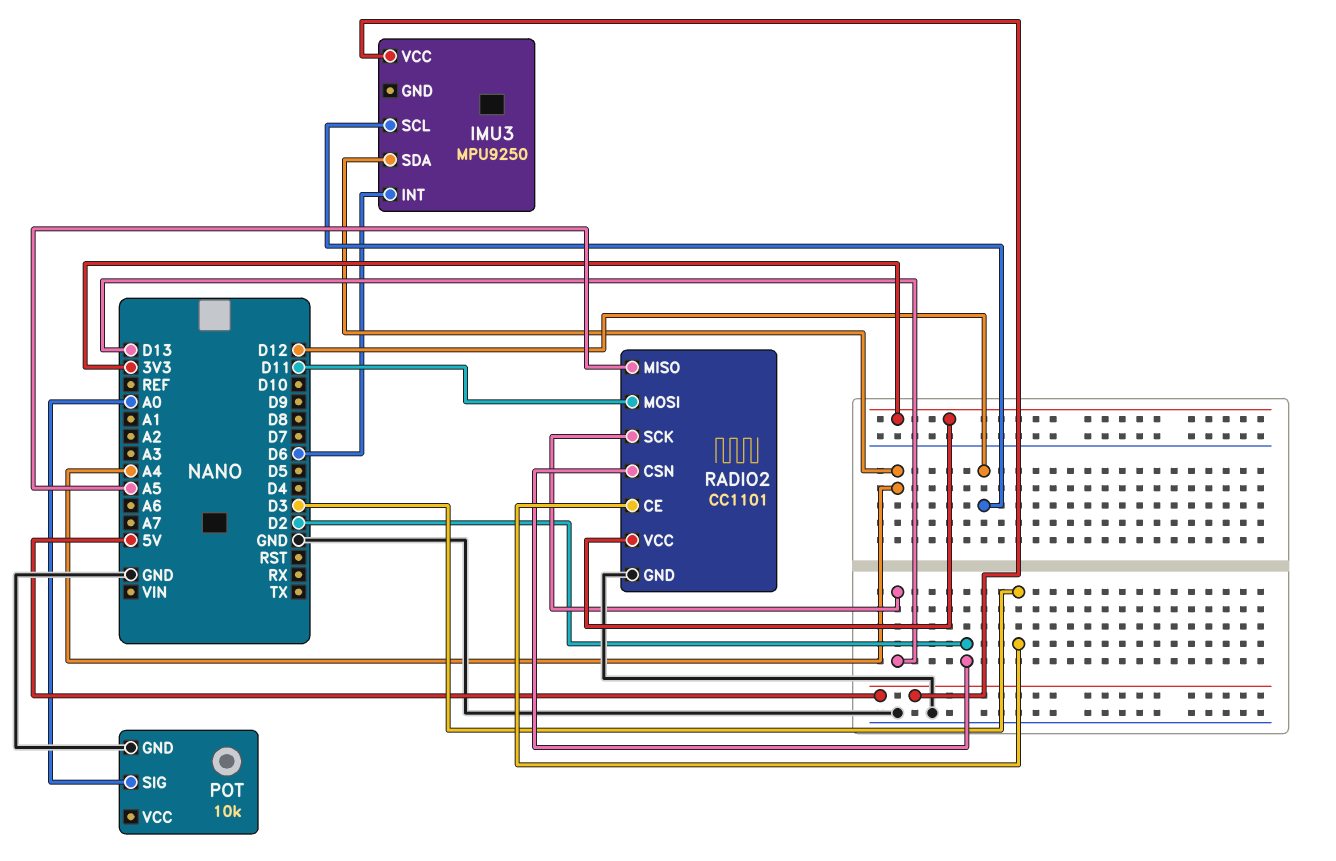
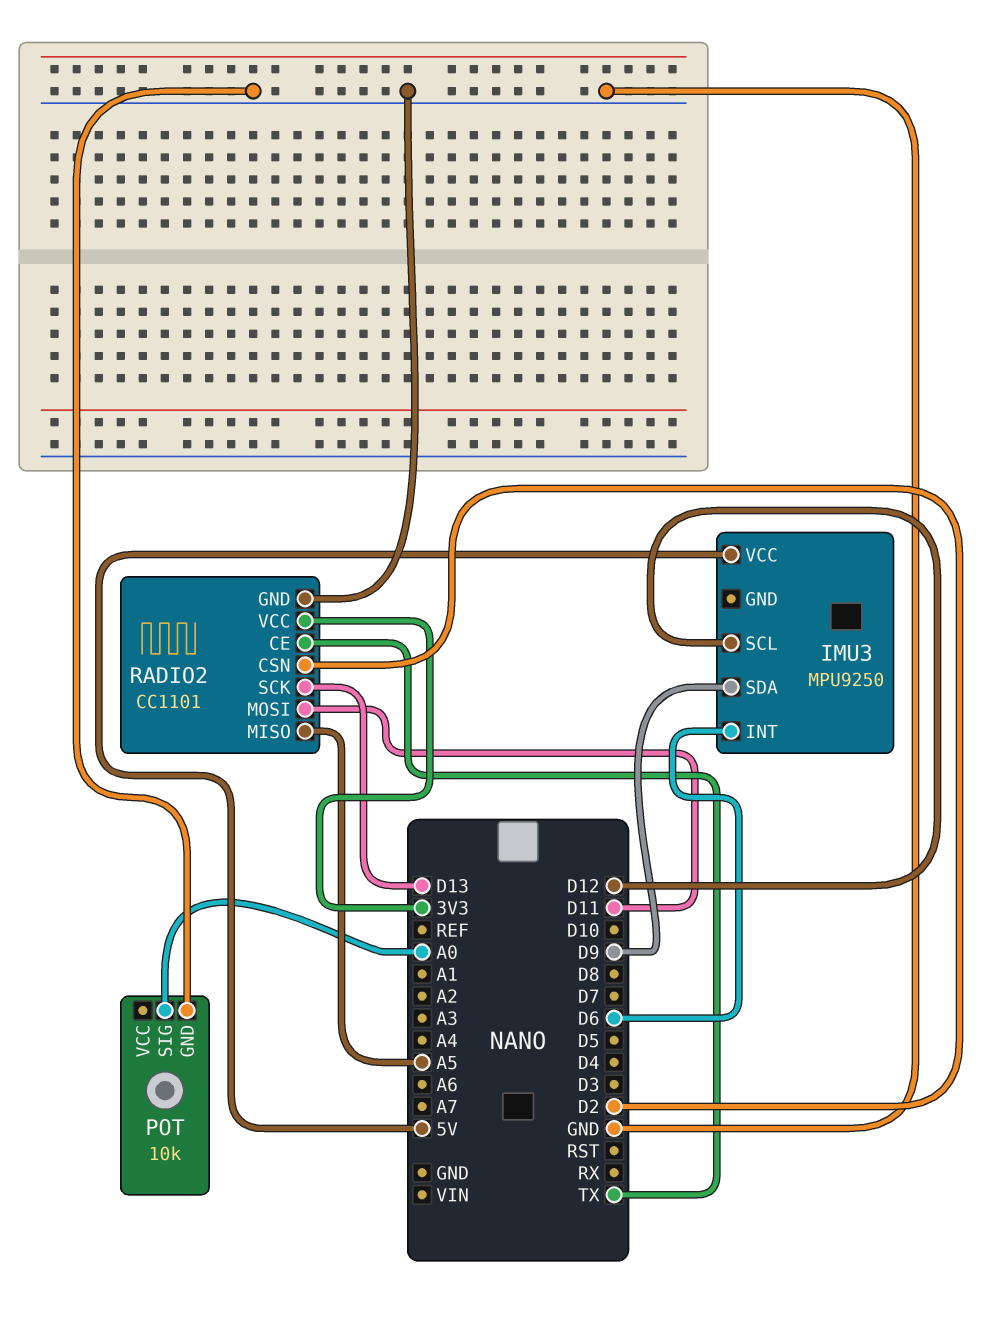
IMU3 pin SDA: A4 -> D9
RADIO2 pin CE: D3 -> TX

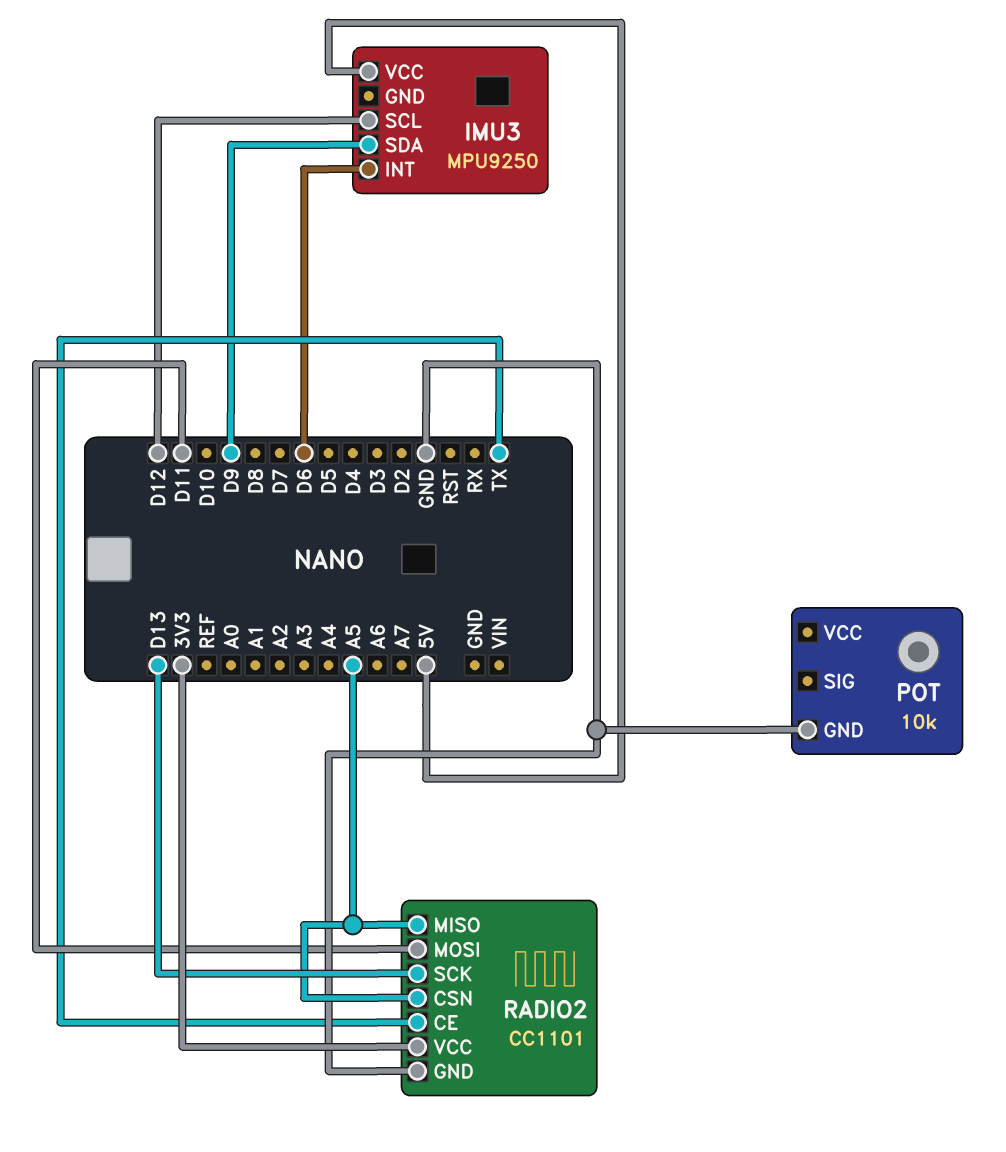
POT pin SIG: A0 -> none
RADIO2 pin CSN: D2 -> A5

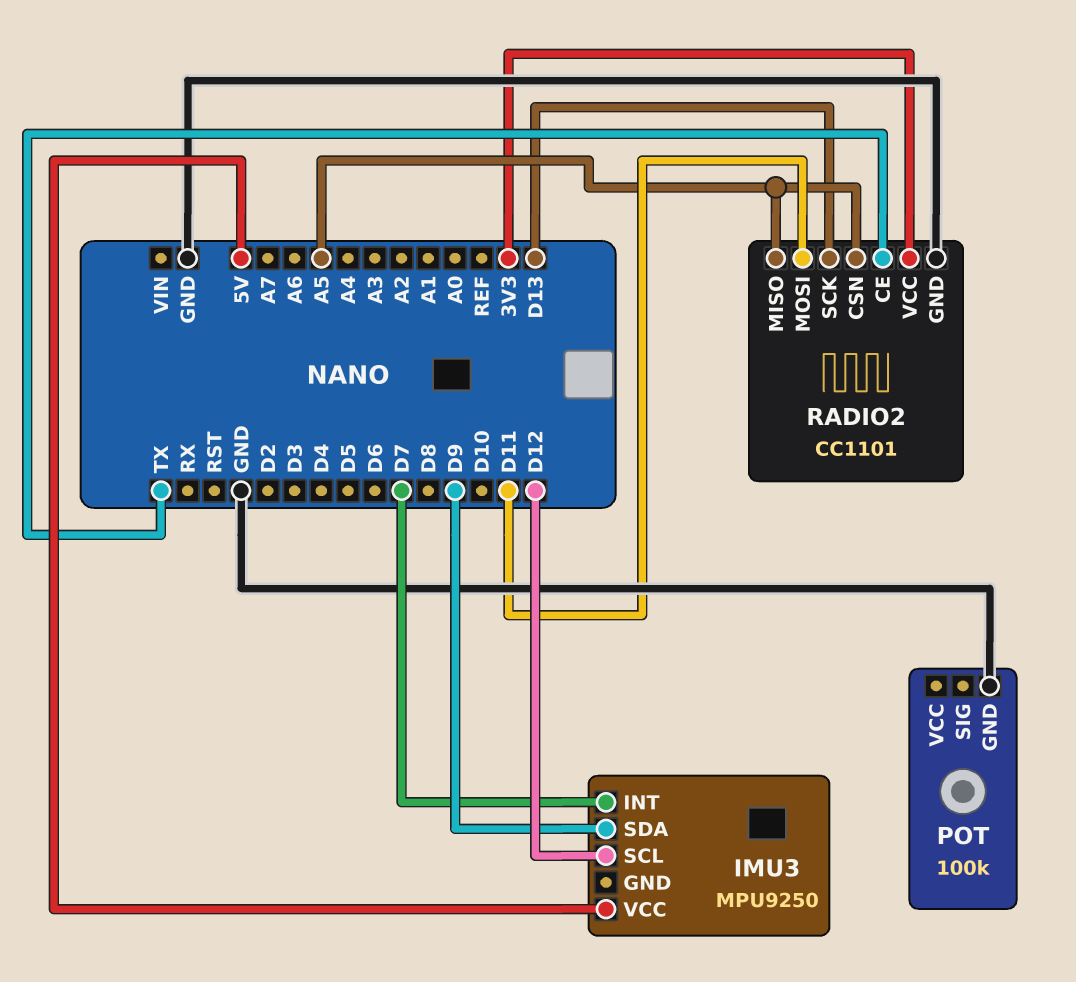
IMU3 pin INT: D6 -> D7
POT: 10k -> 100k

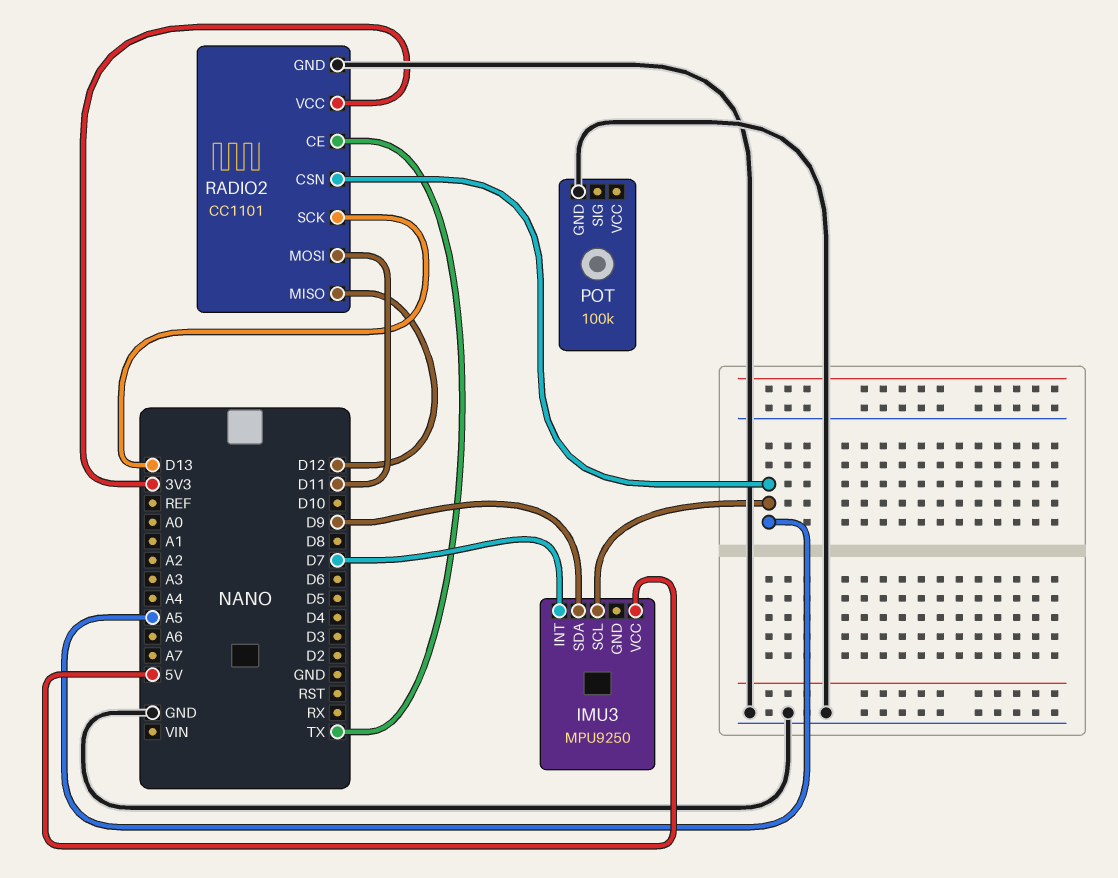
IMU3 pin SCL: D12 -> A5
RADIO2 pin MISO: A5 -> D12

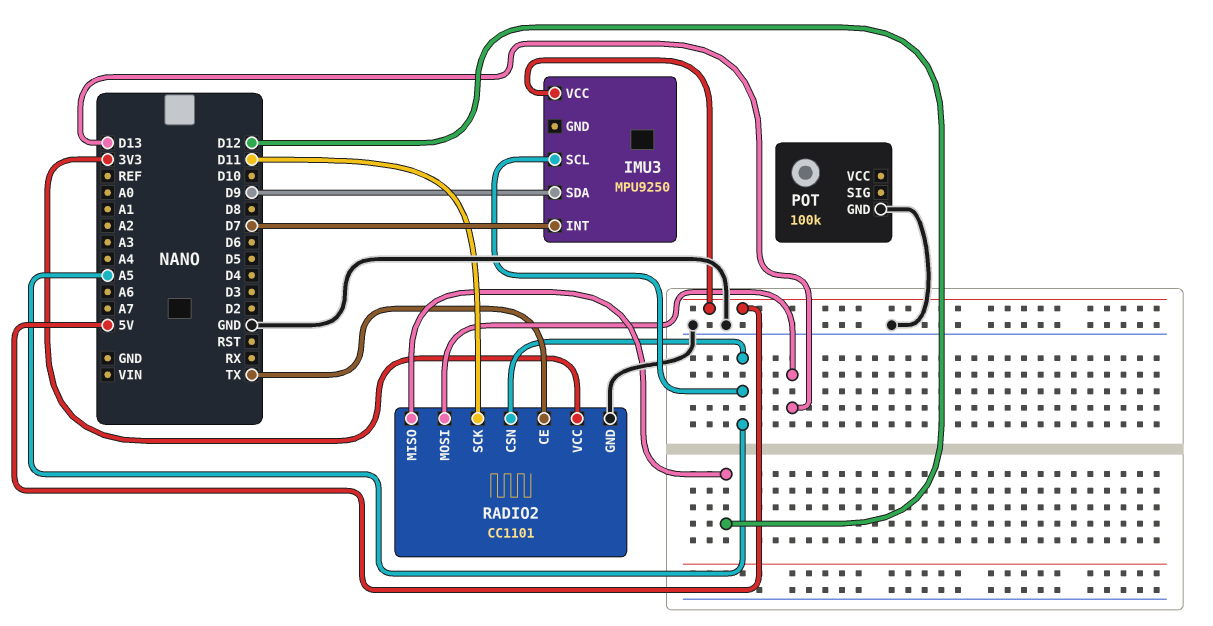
RADIO2 pin MOSI: D11 -> D13
RADIO2 pin SCK: D13 -> D11

